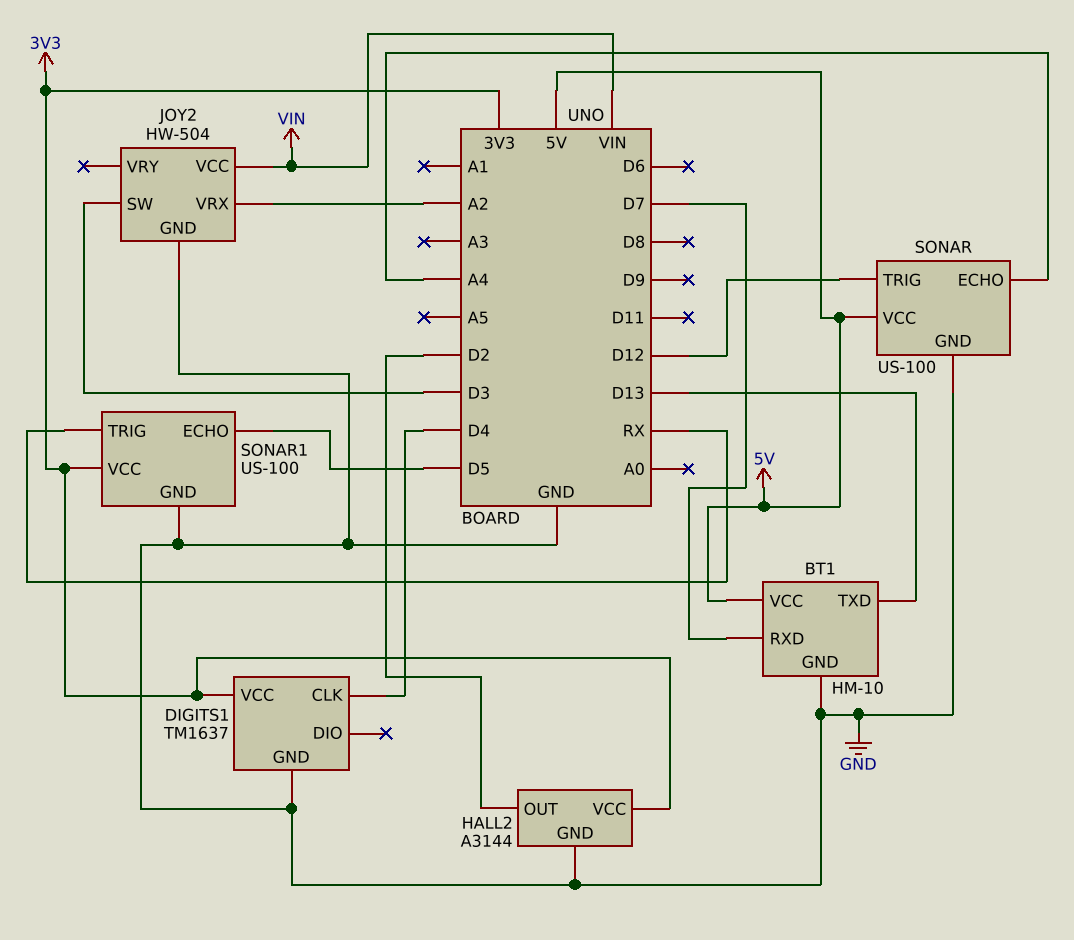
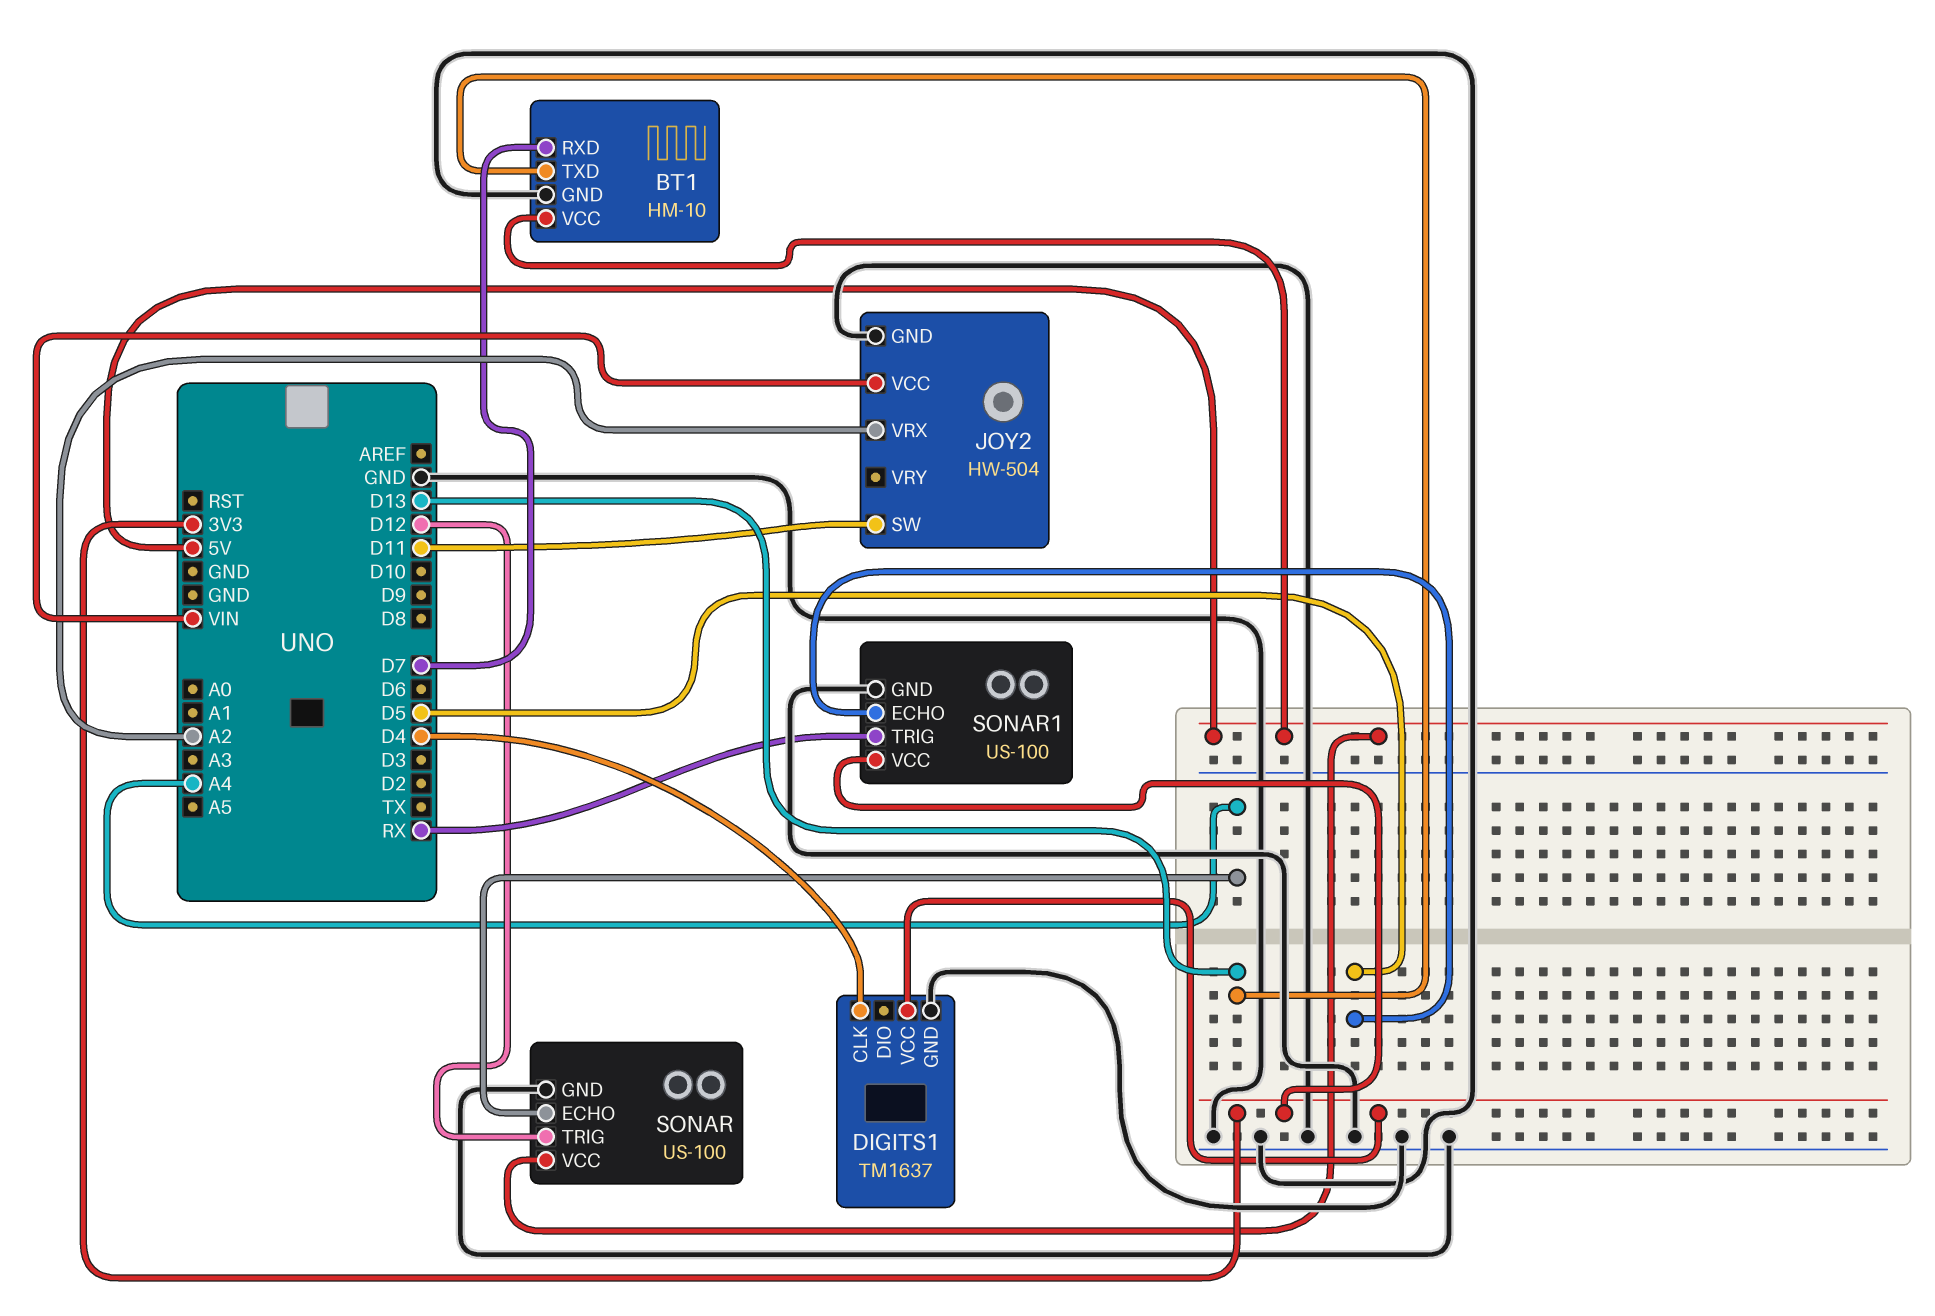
HALL2: A3144 -> none
HALL2 pin GND: GND -> none
HALL2 pin OUT: D2 -> none
HALL2 pin VCC: 3V3 -> none
JOY2 pin SW: D3 -> D11

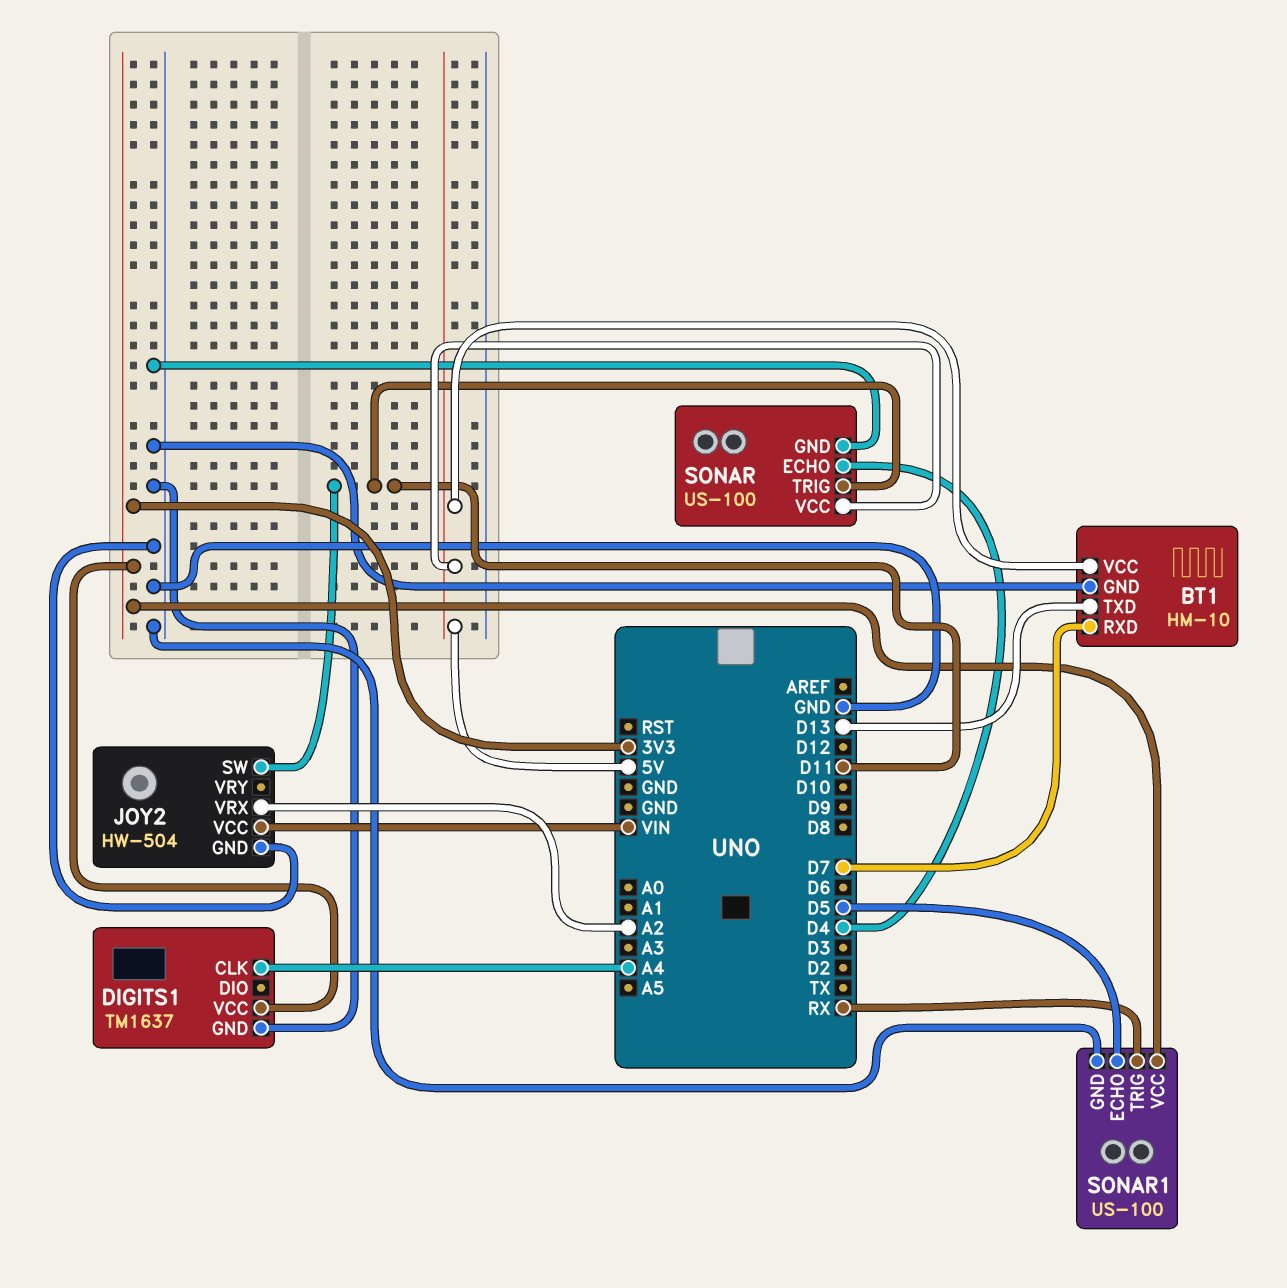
DIGITS1 pin CLK: D4 -> A4
SONAR pin ECHO: A4 -> D4
SONAR pin TRIG: D12 -> D11

